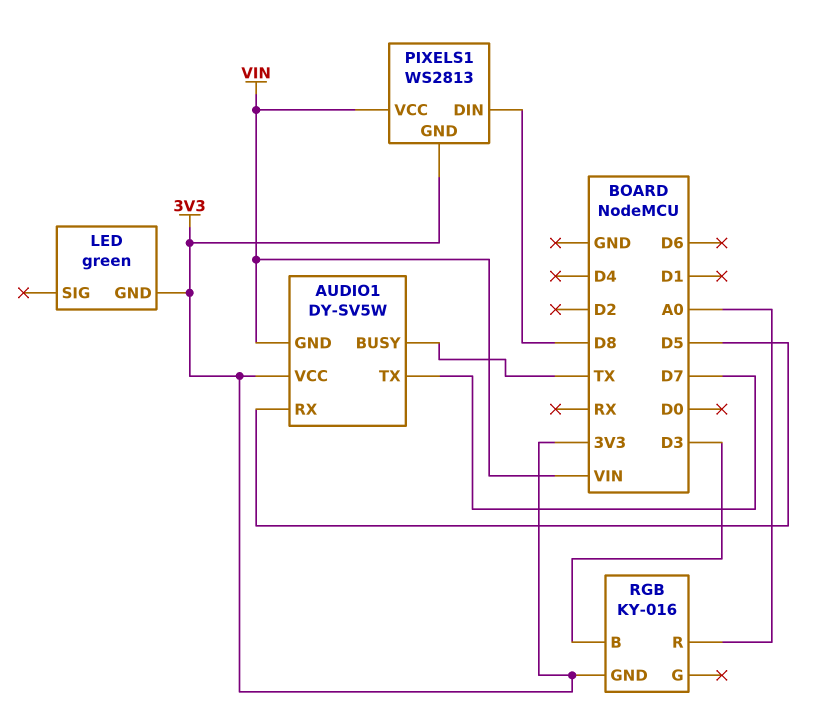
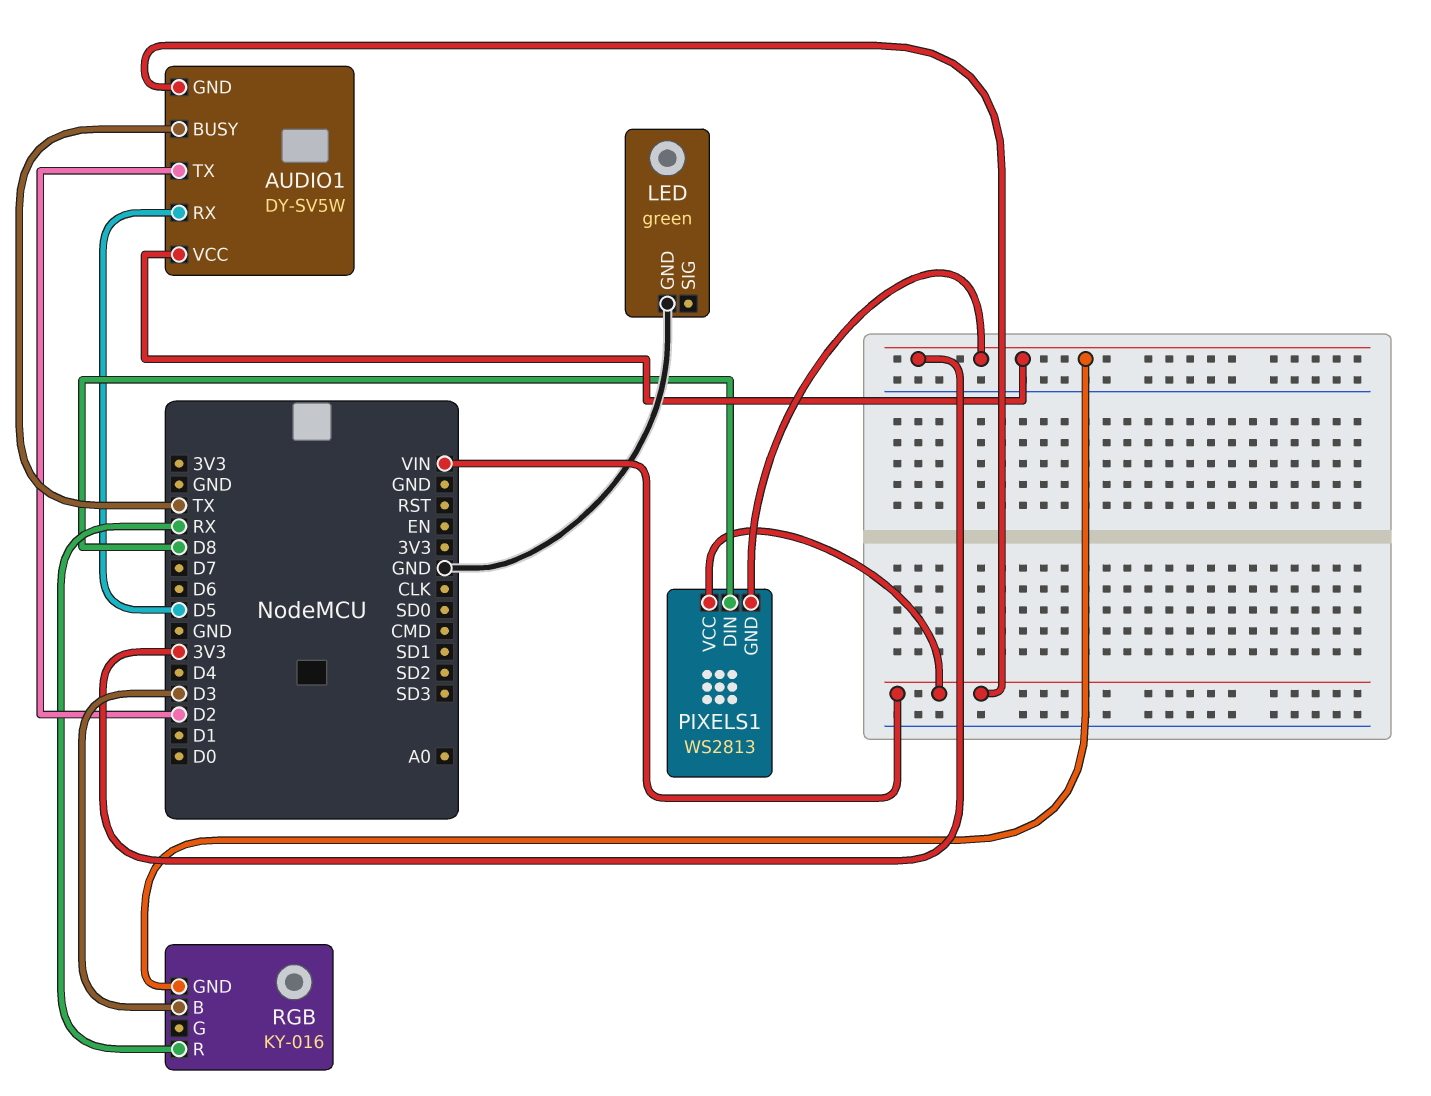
AUDIO1 pin TX: D7 -> D2
LED pin GND: 3V3 -> GND
RGB pin R: A0 -> RX

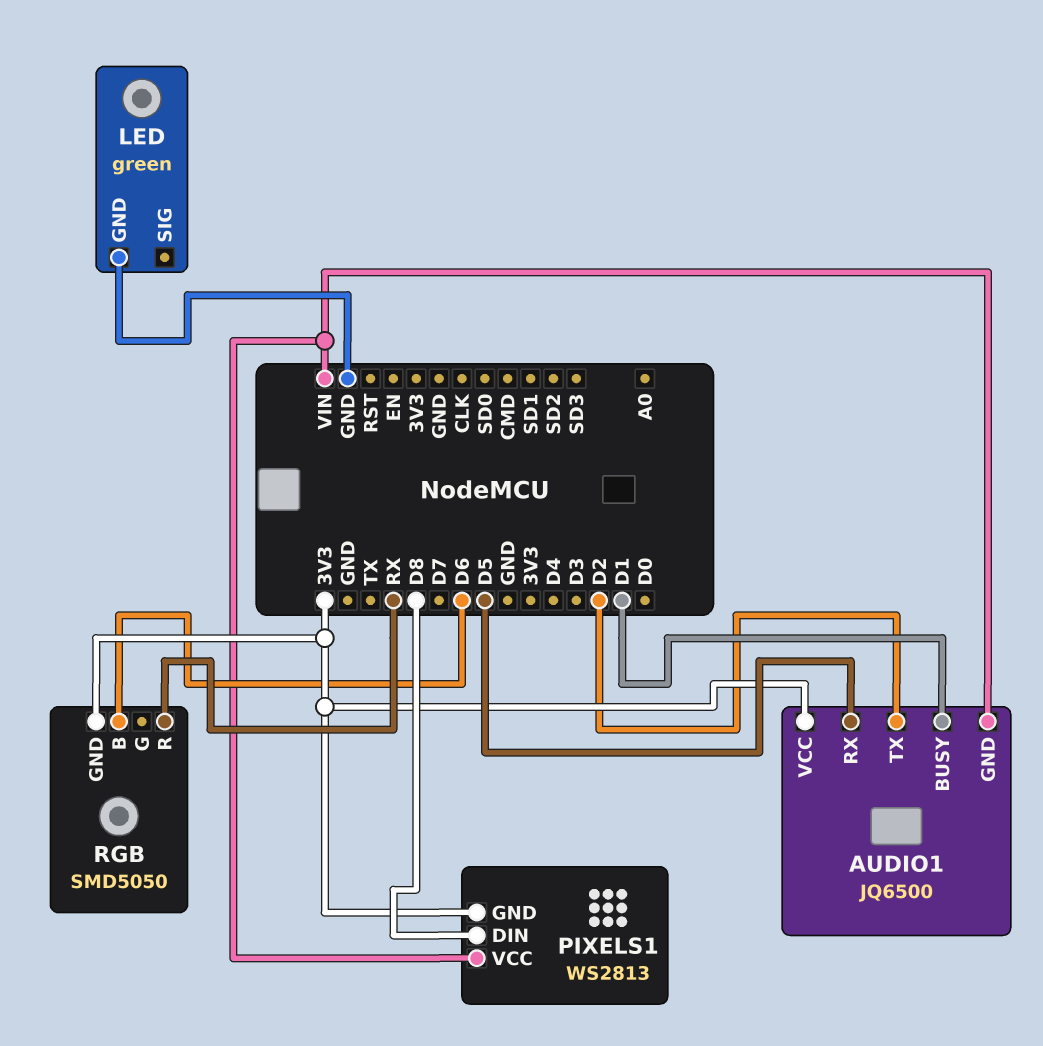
AUDIO1: DY-SV5W -> JQ6500
AUDIO1 pin BUSY: TX -> D1
RGB: KY-016 -> SMD5050
RGB pin B: D3 -> D6

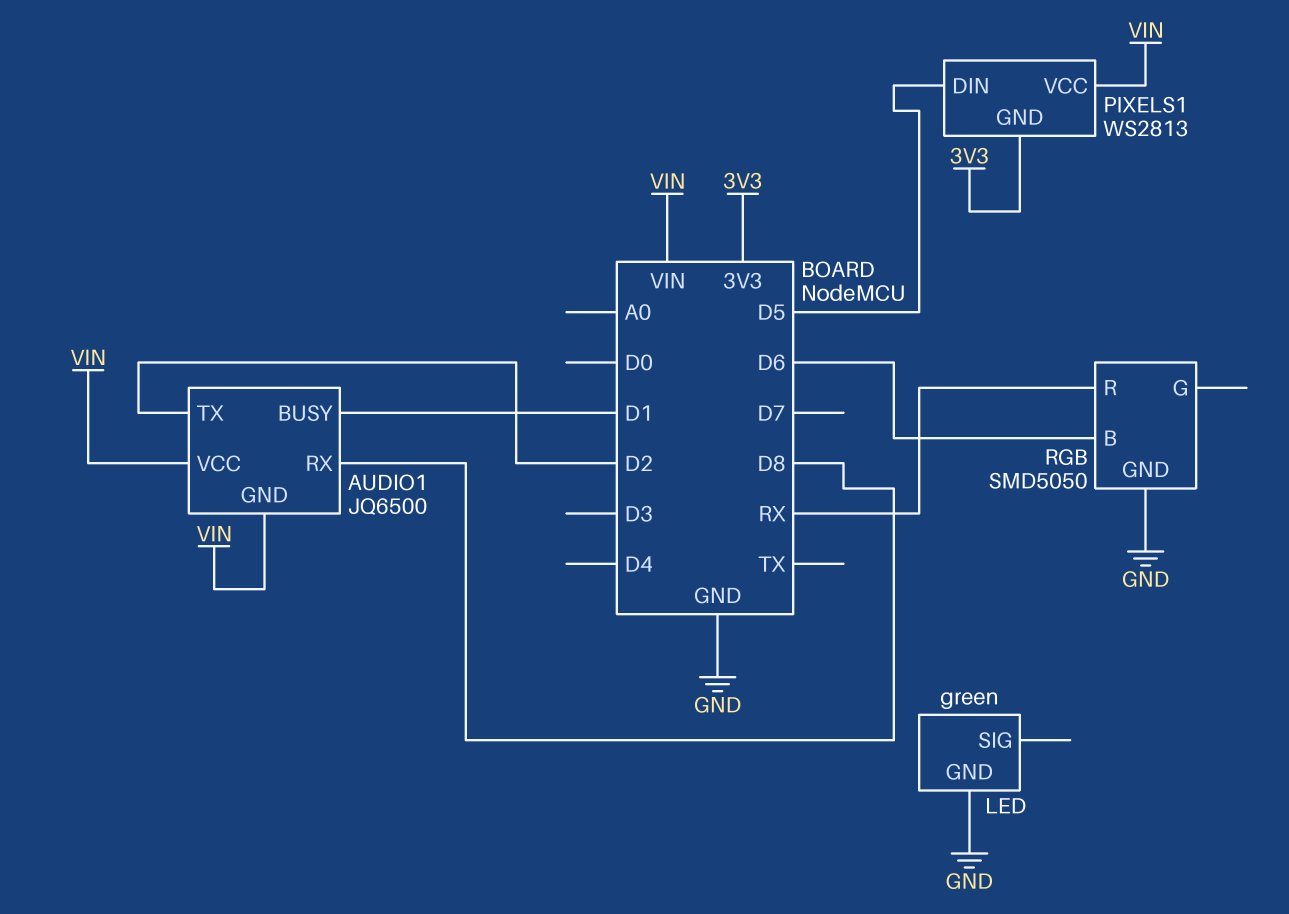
AUDIO1 pin RX: D5 -> D8
AUDIO1 pin VCC: 3V3 -> VIN
PIXELS1 pin DIN: D8 -> D5
RGB pin GND: 3V3 -> GND

